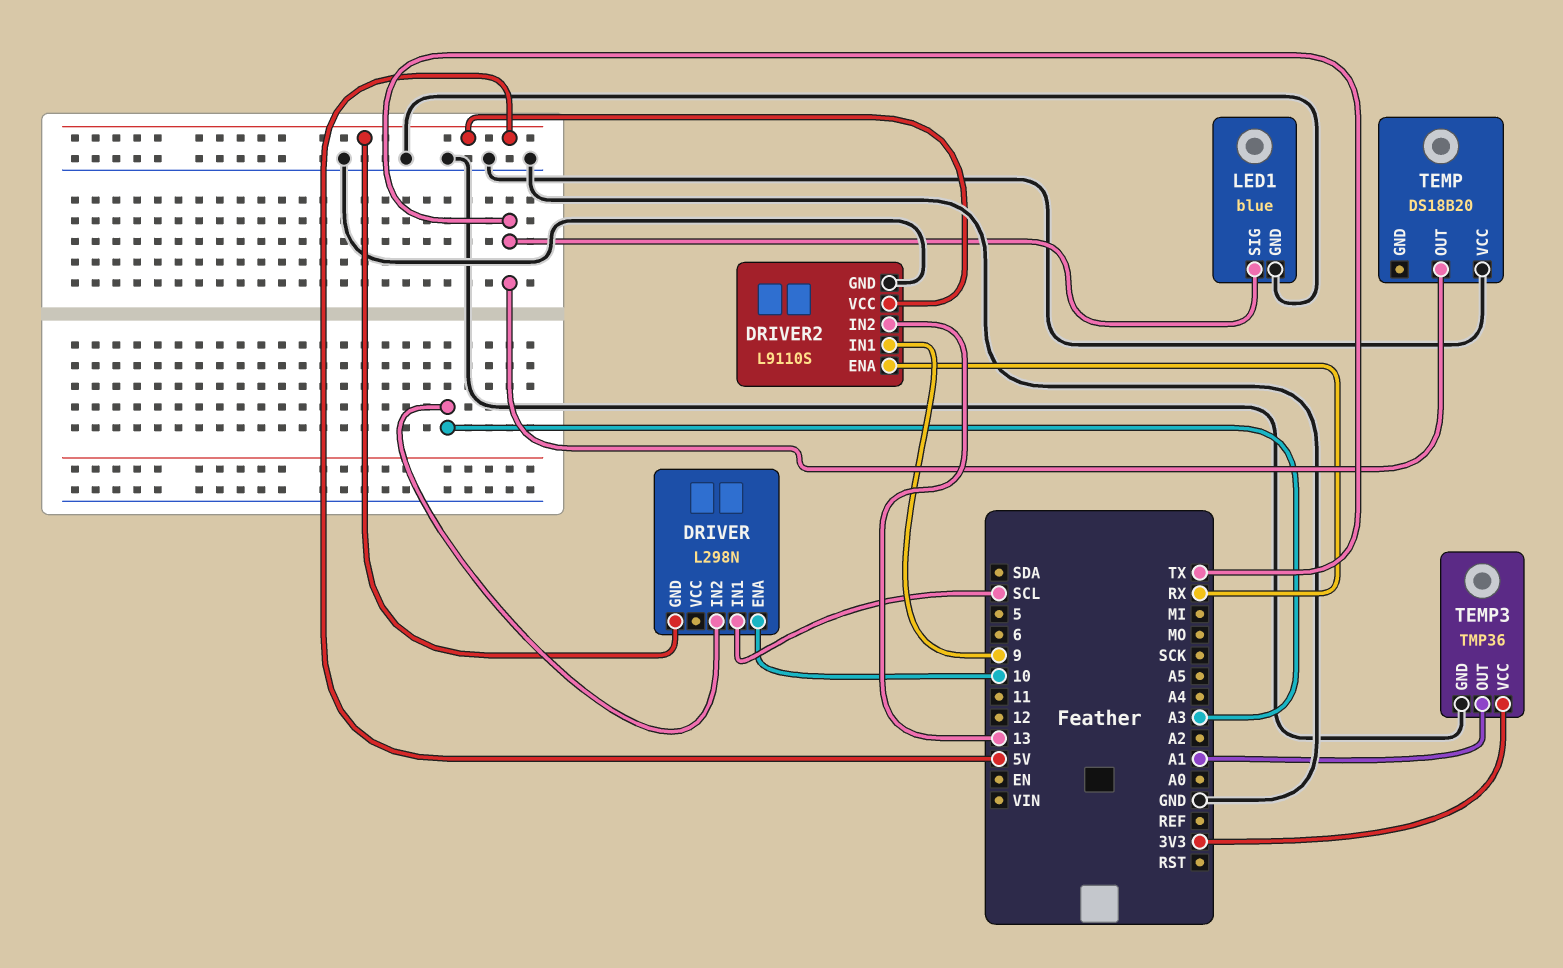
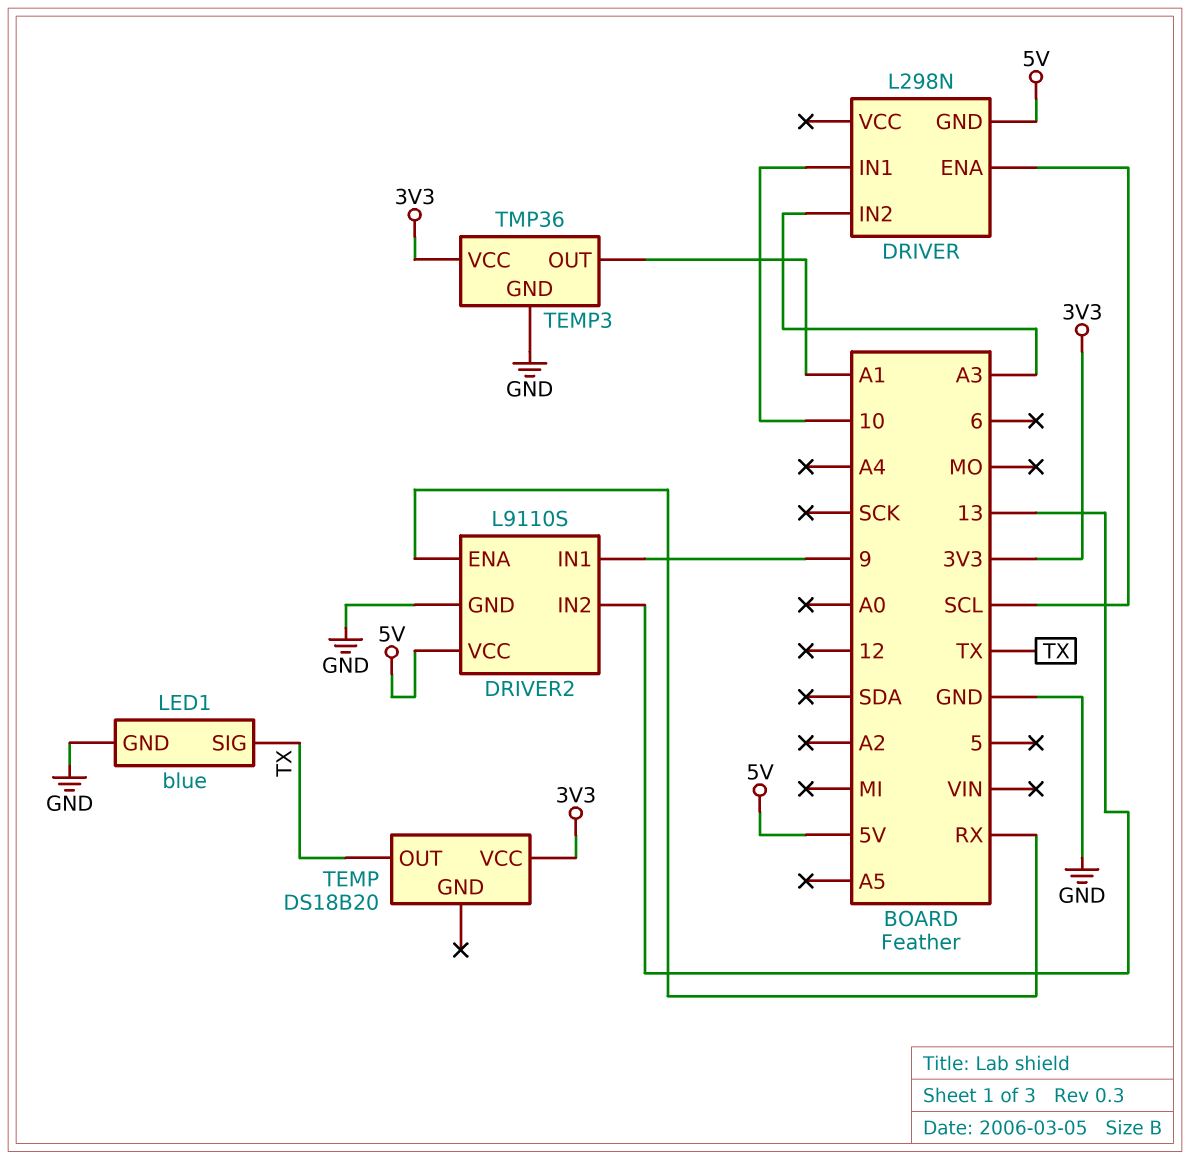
DRIVER pin ENA: 10 -> SCL
DRIVER pin IN1: SCL -> 10
TEMP pin VCC: GND -> 3V3

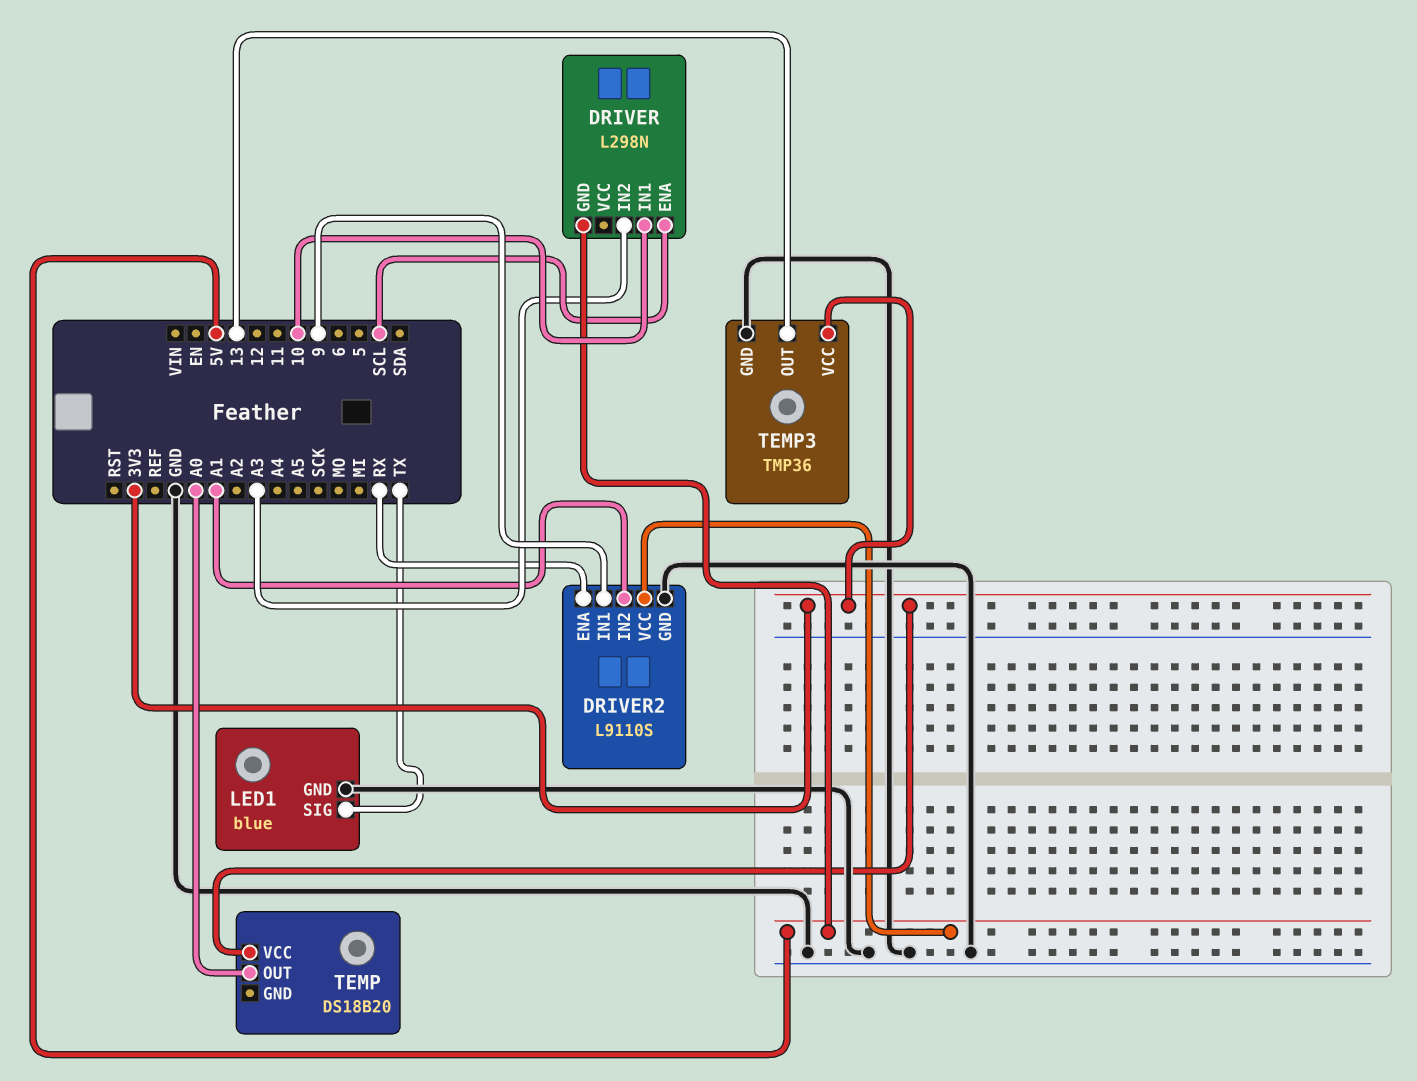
DRIVER2 pin IN2: 13 -> A1
TEMP pin OUT: TX -> A0
TEMP3 pin OUT: A1 -> 13

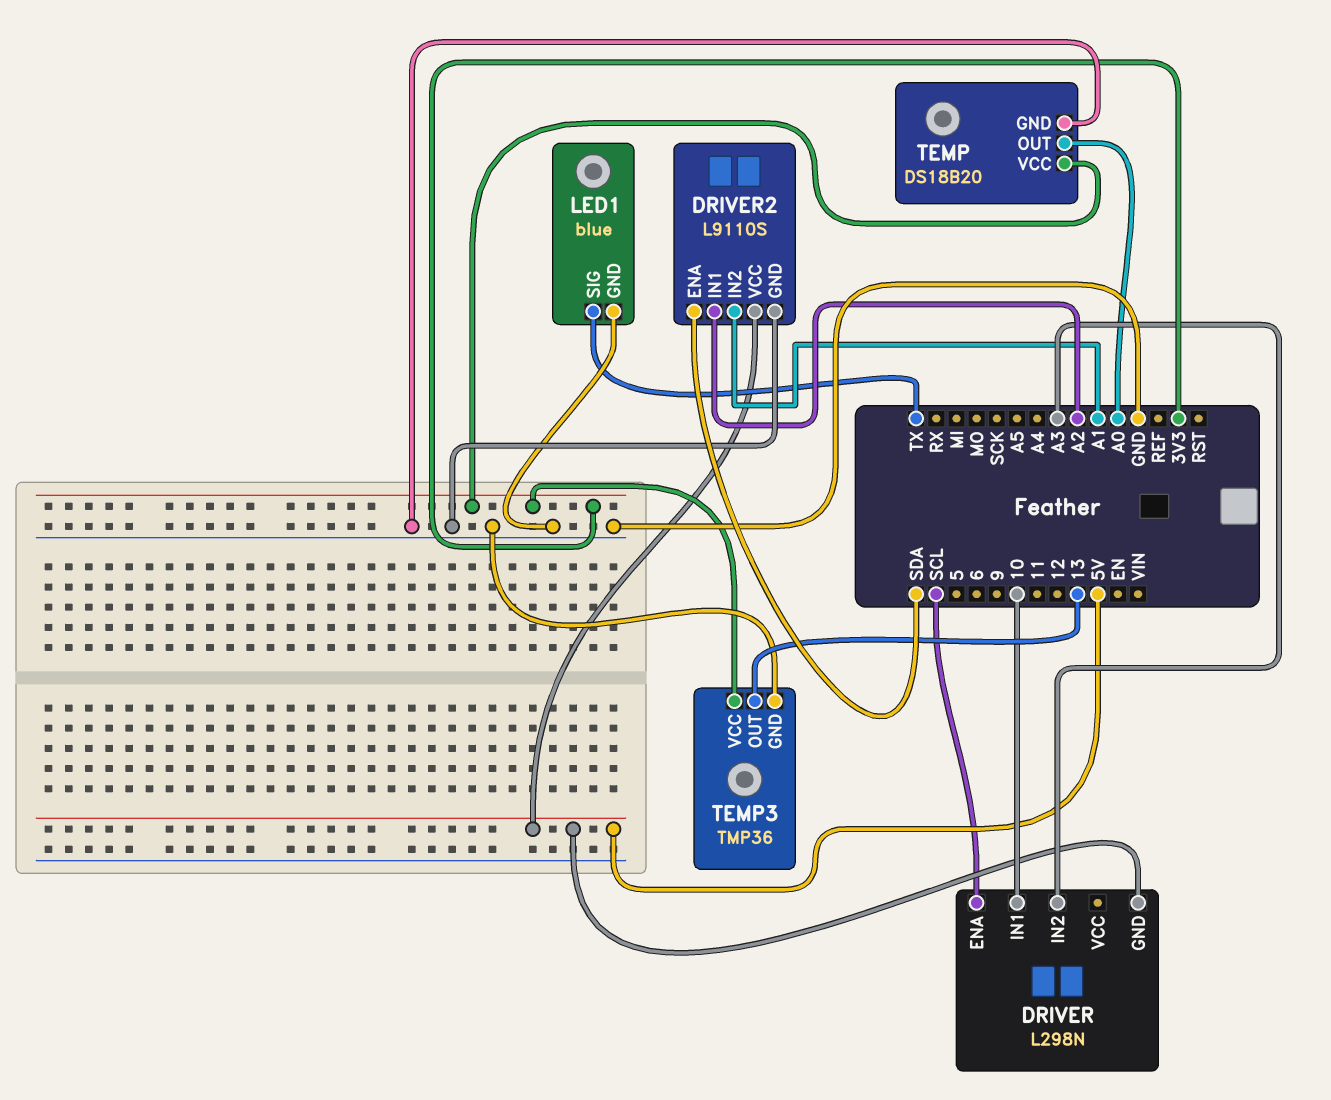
DRIVER2 pin ENA: RX -> SDA
DRIVER2 pin IN1: 9 -> A2
TEMP pin GND: none -> GND

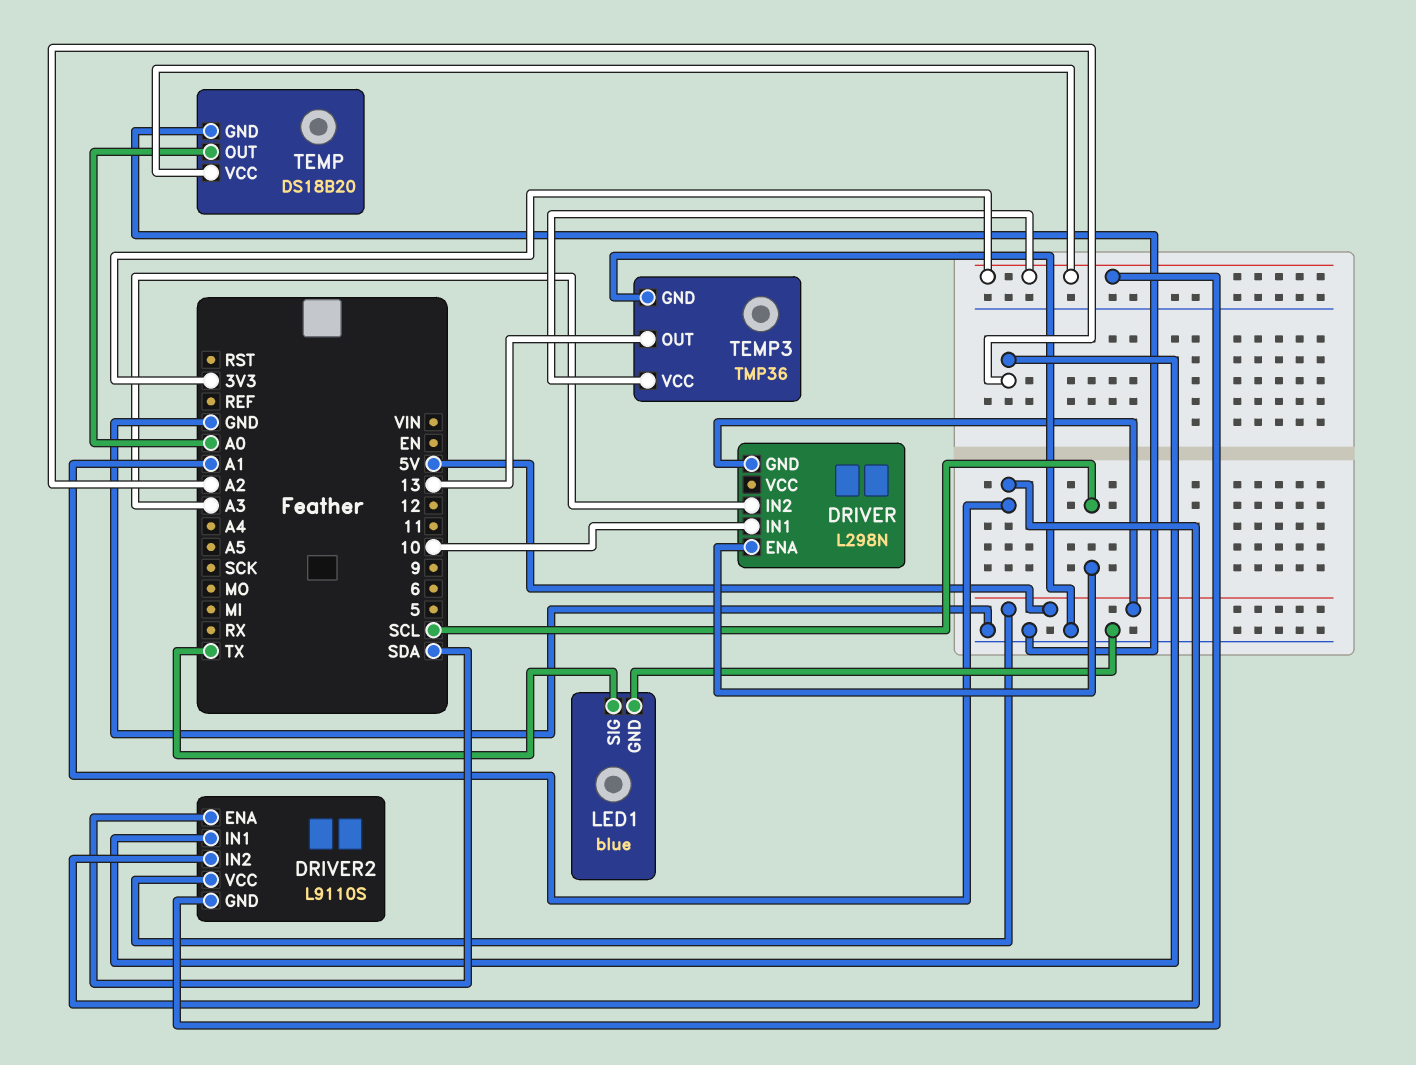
DRIVER2 pin GND: GND -> 3V3

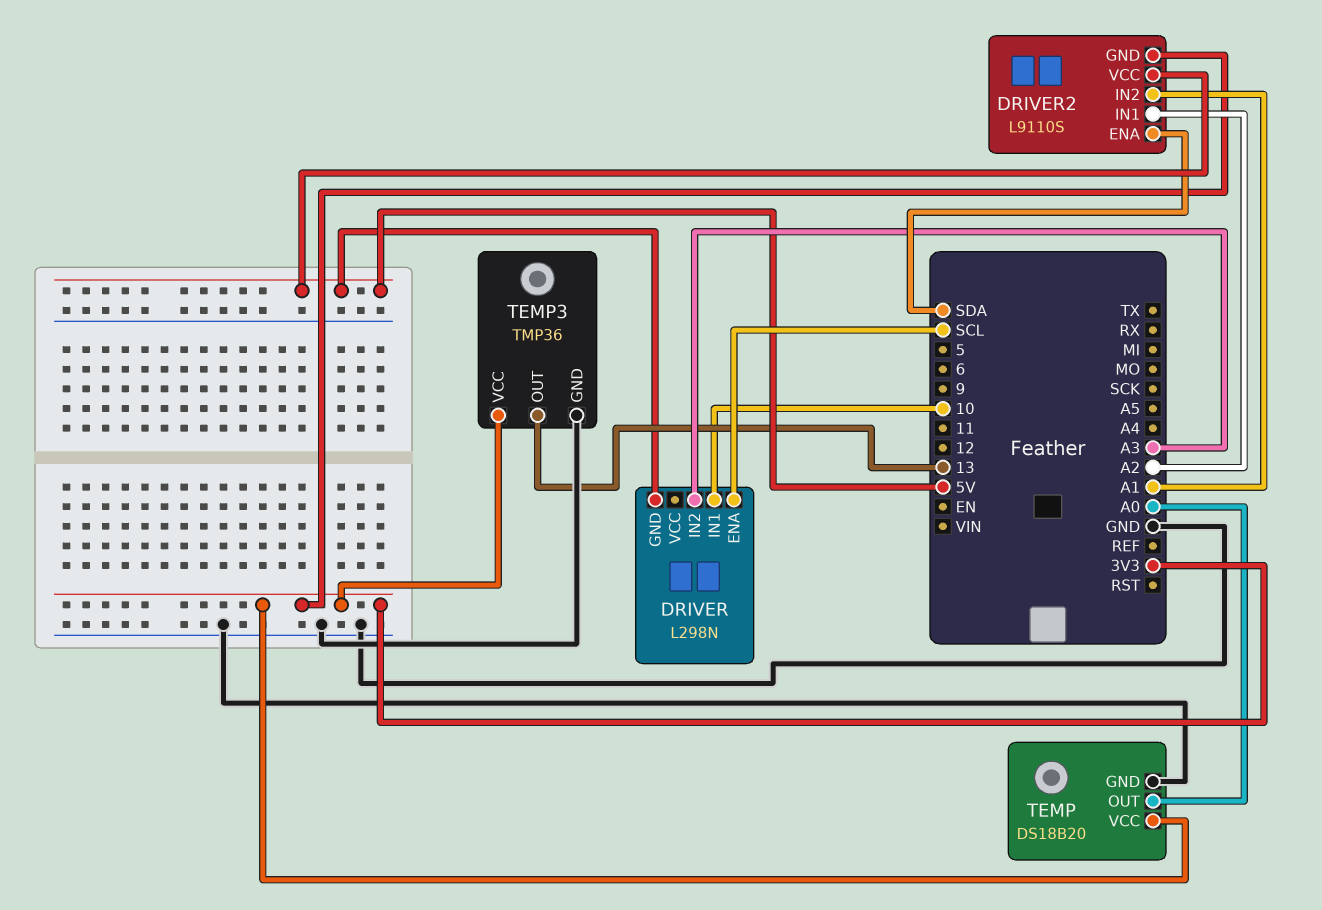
LED1: blue -> none
LED1 pin GND: GND -> none
LED1 pin SIG: TX -> none

